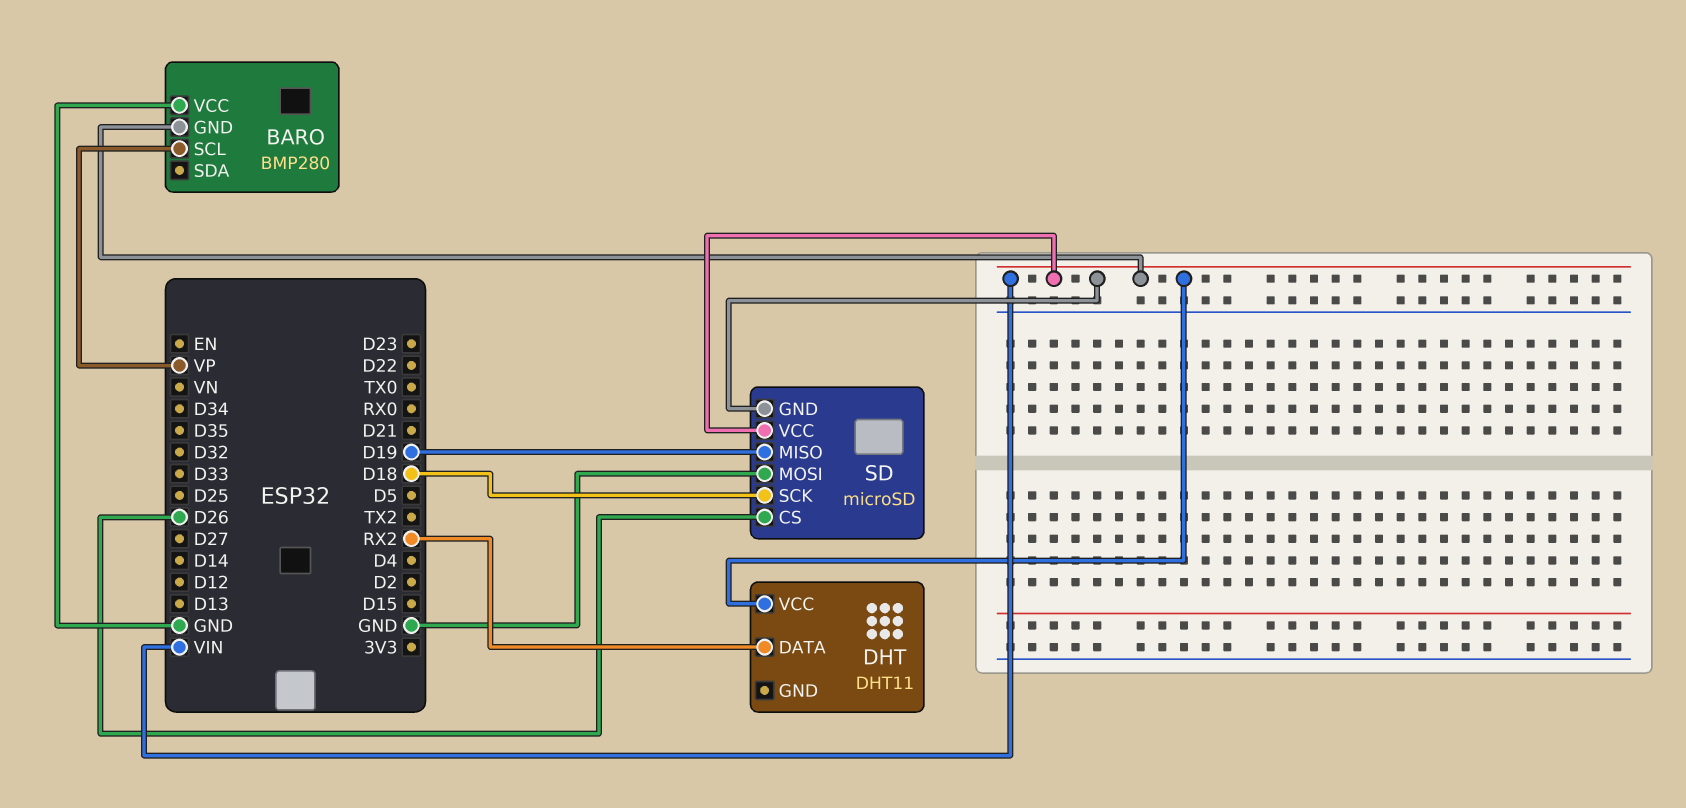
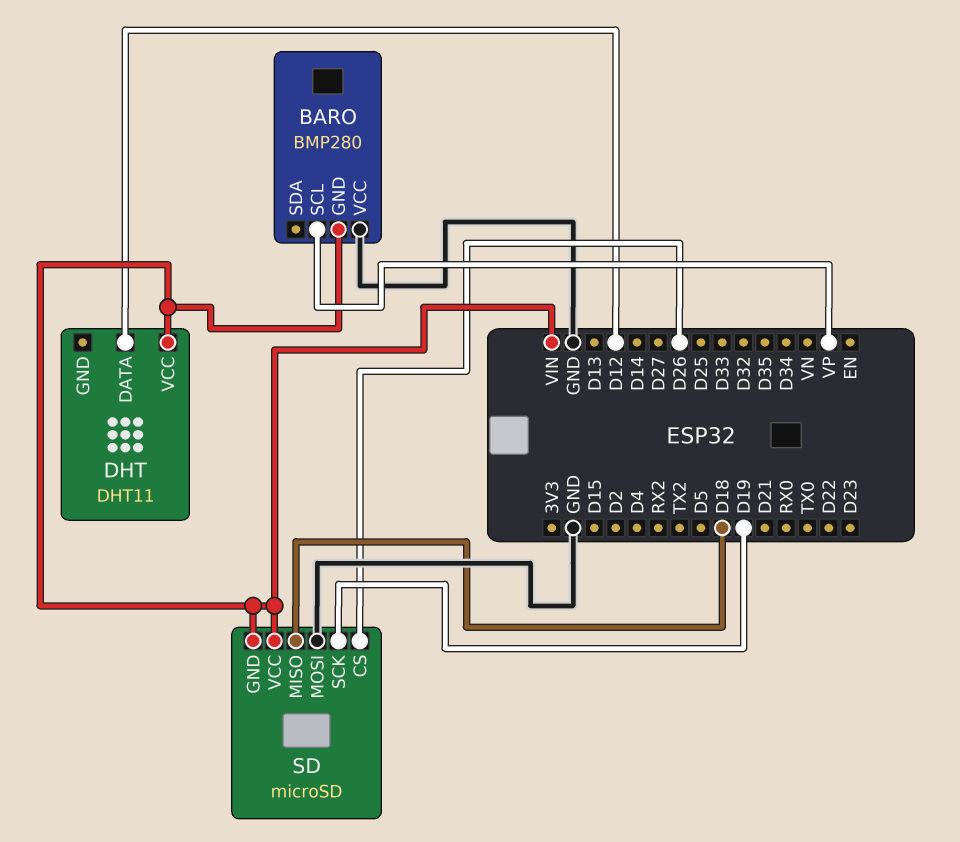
DHT pin DATA: RX2 -> D12
SD pin MISO: D19 -> D18
SD pin SCK: D18 -> D19

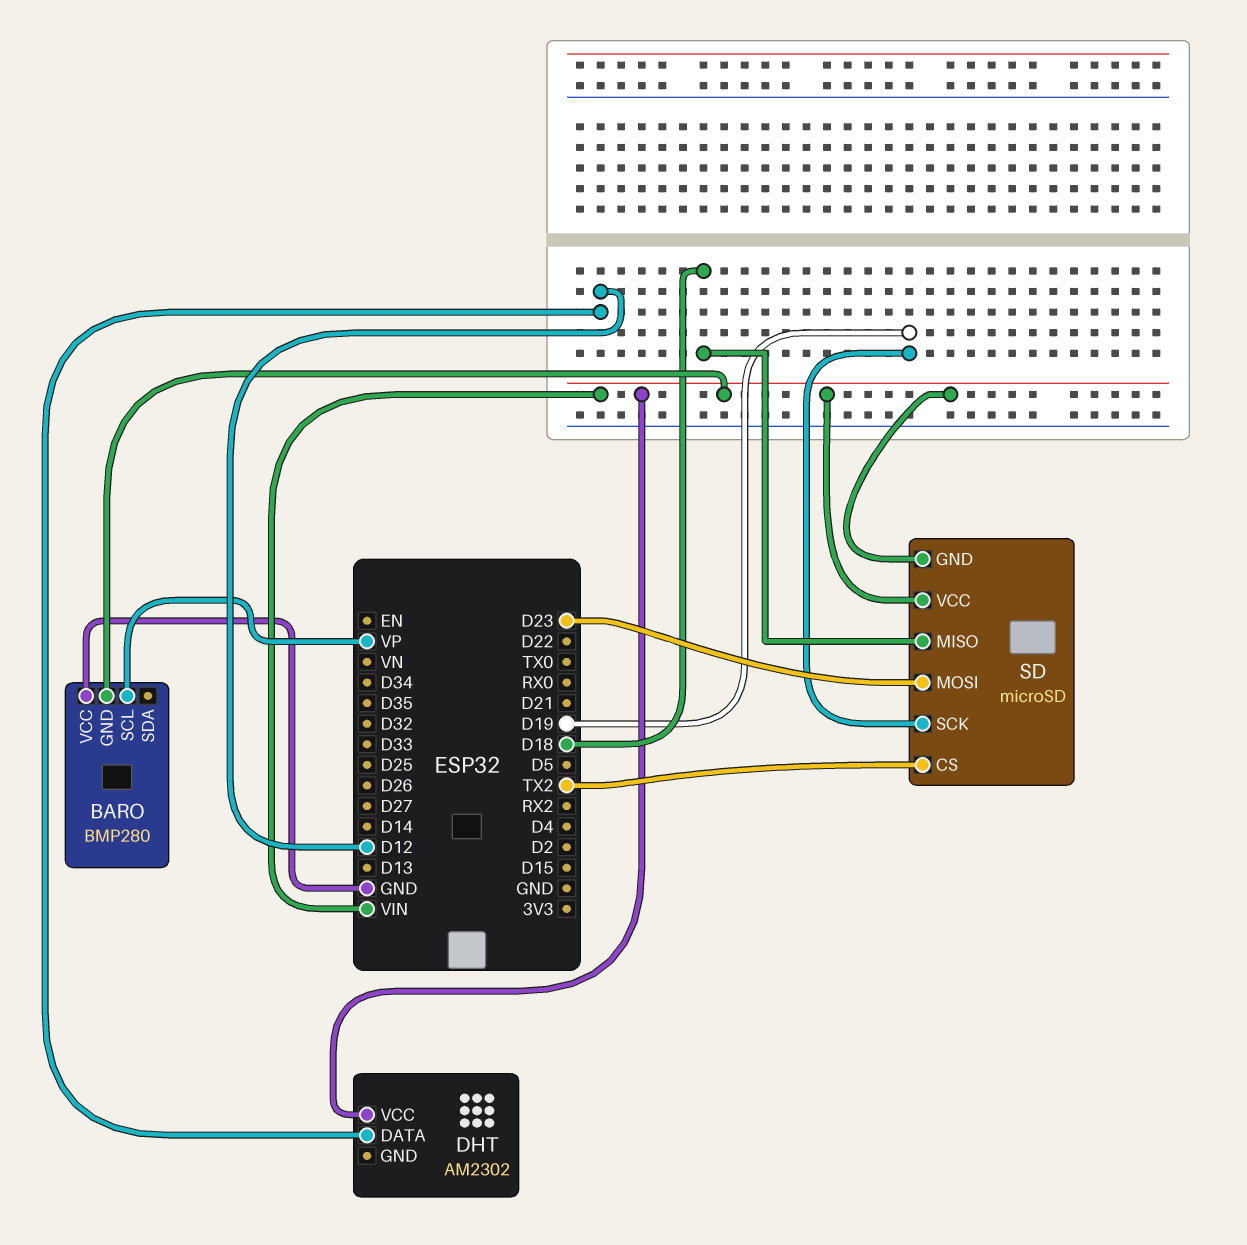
DHT: DHT11 -> AM2302
SD pin CS: D26 -> TX2
SD pin MOSI: GND -> D23

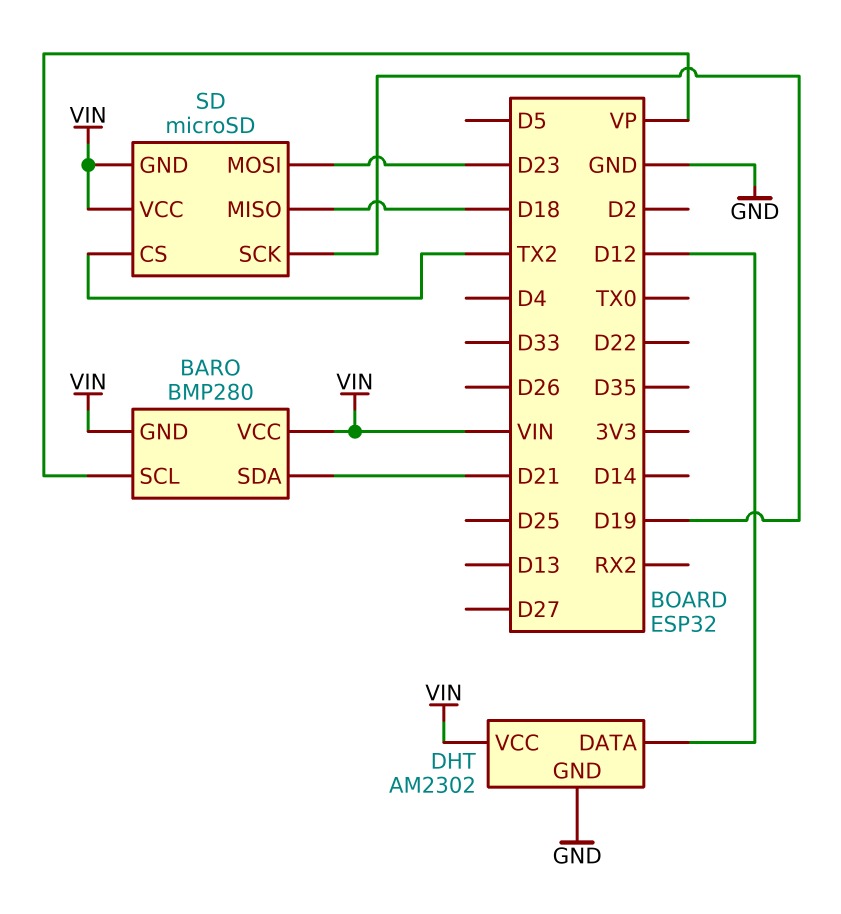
BARO pin SDA: none -> D21
BARO pin VCC: GND -> VIN
DHT pin GND: none -> GND

